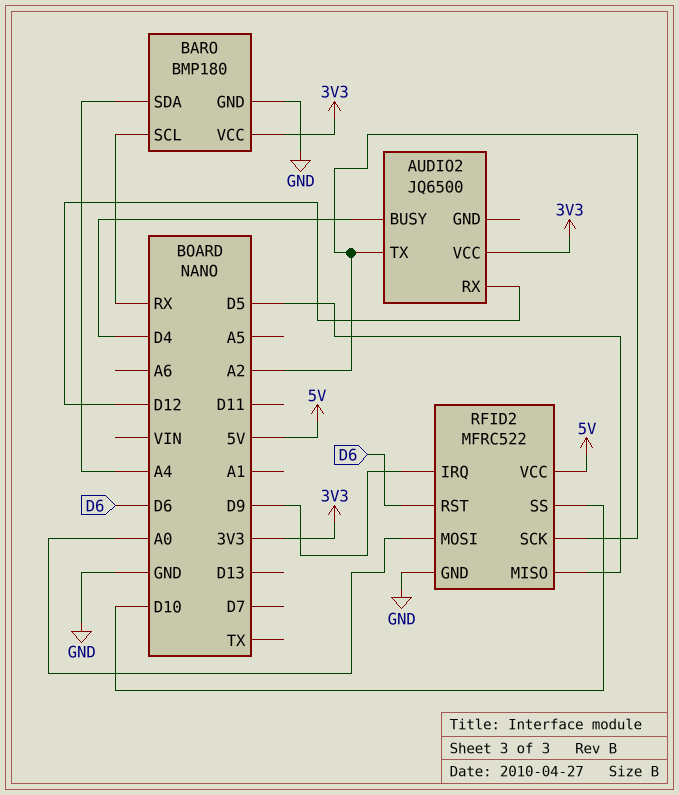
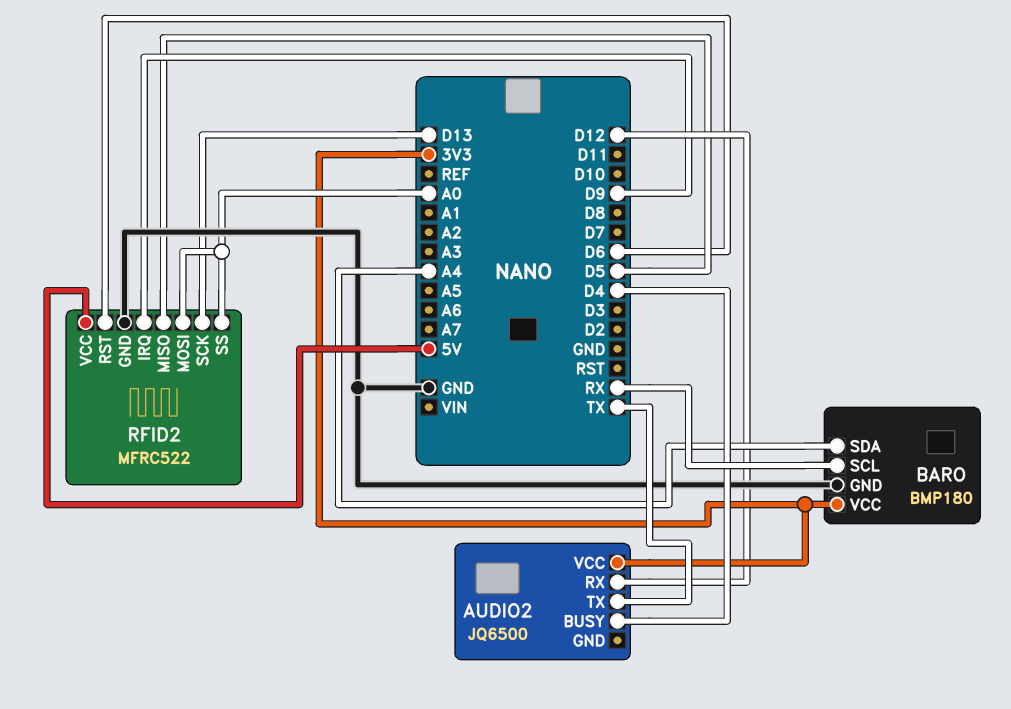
AUDIO2 pin TX: A2 -> TX
RFID2 pin SCK: A2 -> D13
RFID2 pin SS: D10 -> A0

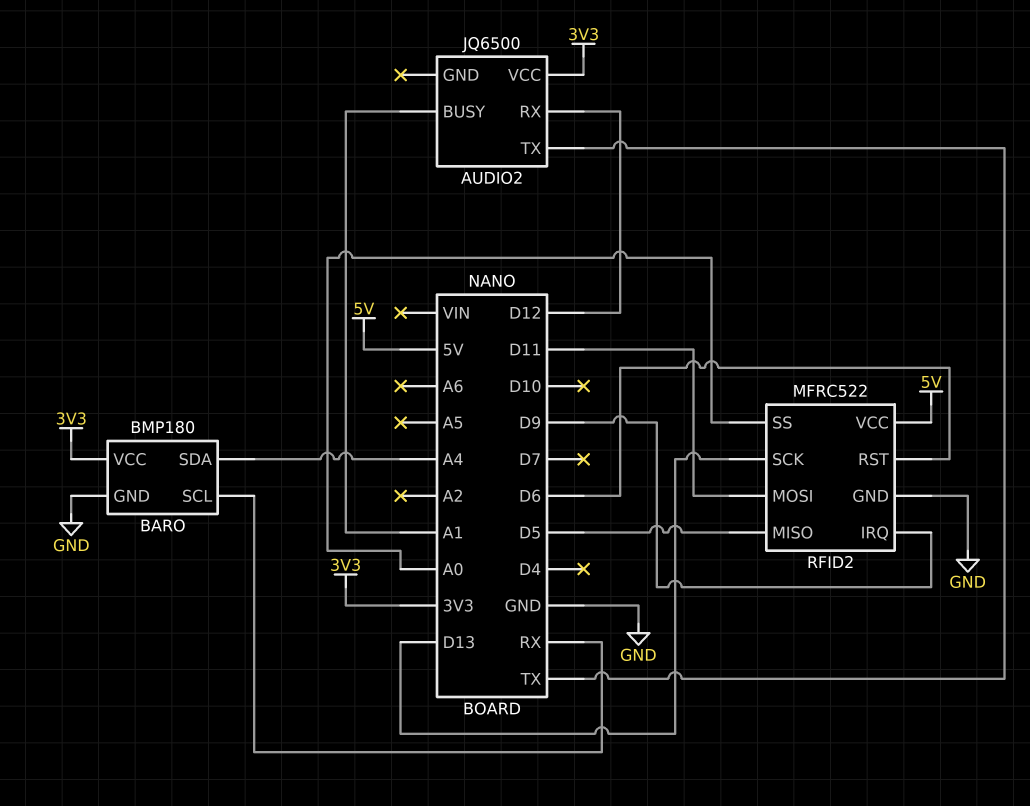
AUDIO2 pin BUSY: D4 -> A1
RFID2 pin MOSI: A0 -> D11

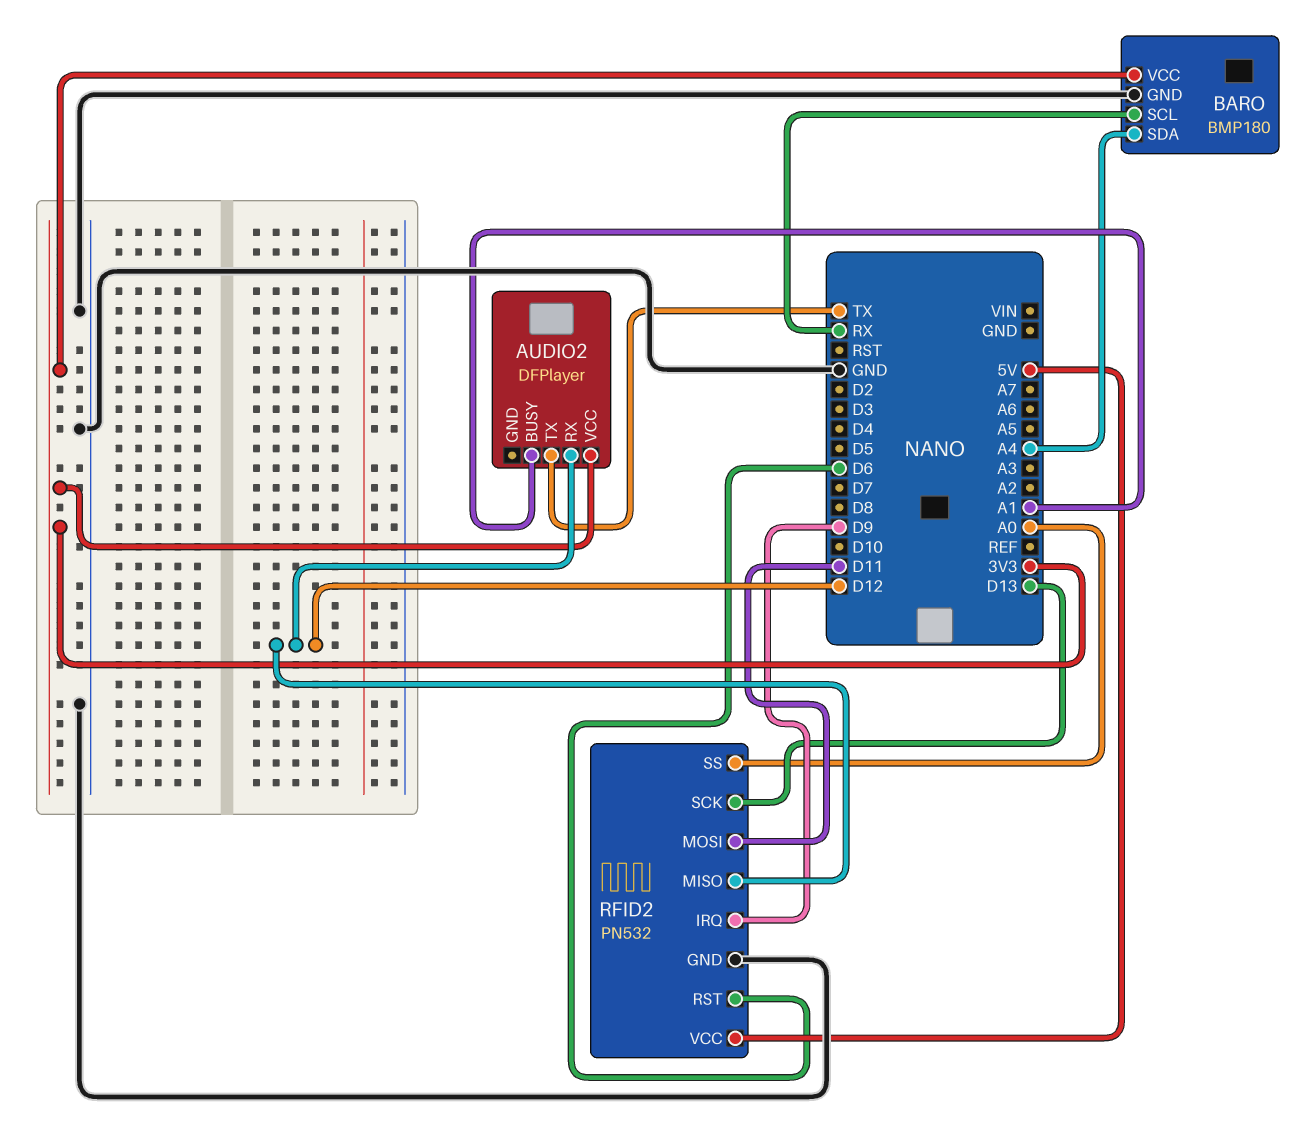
AUDIO2: JQ6500 -> DFPlayer
RFID2: MFRC522 -> PN532
RFID2 pin MISO: D5 -> D12

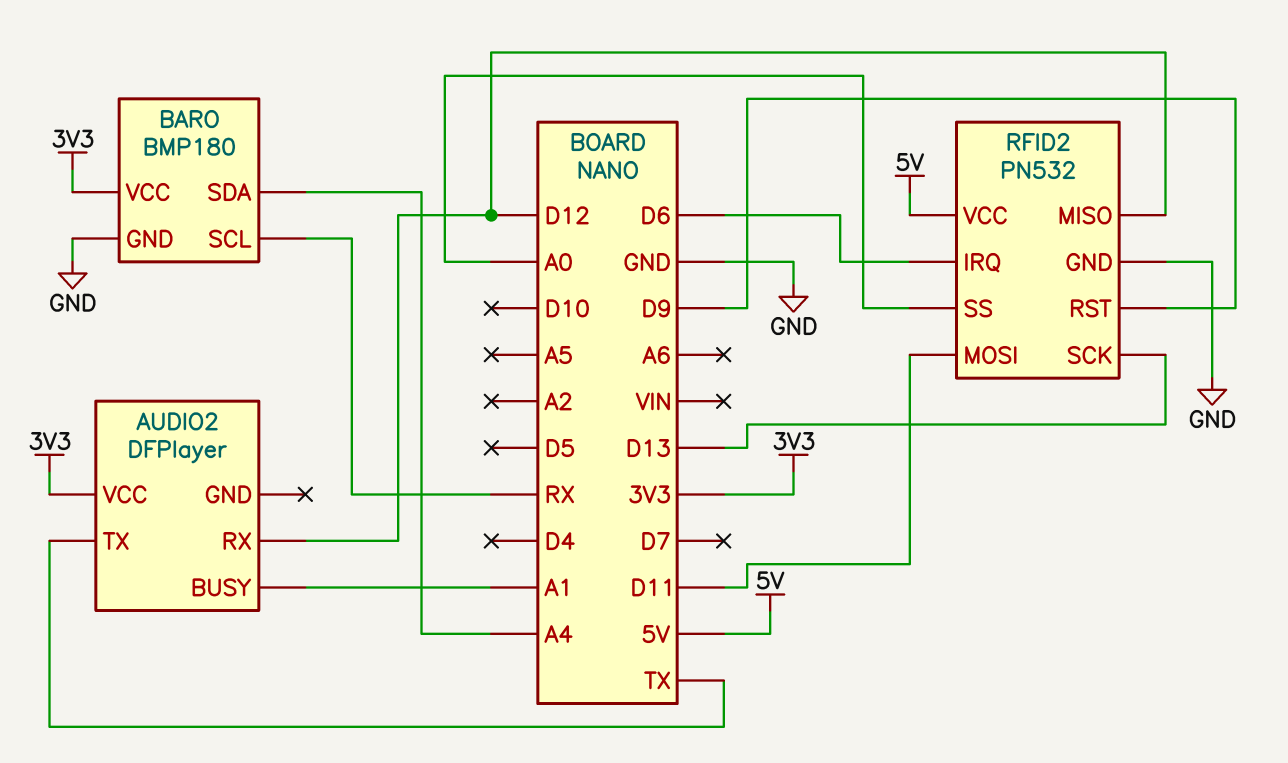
RFID2 pin IRQ: D9 -> D6
RFID2 pin RST: D6 -> D9

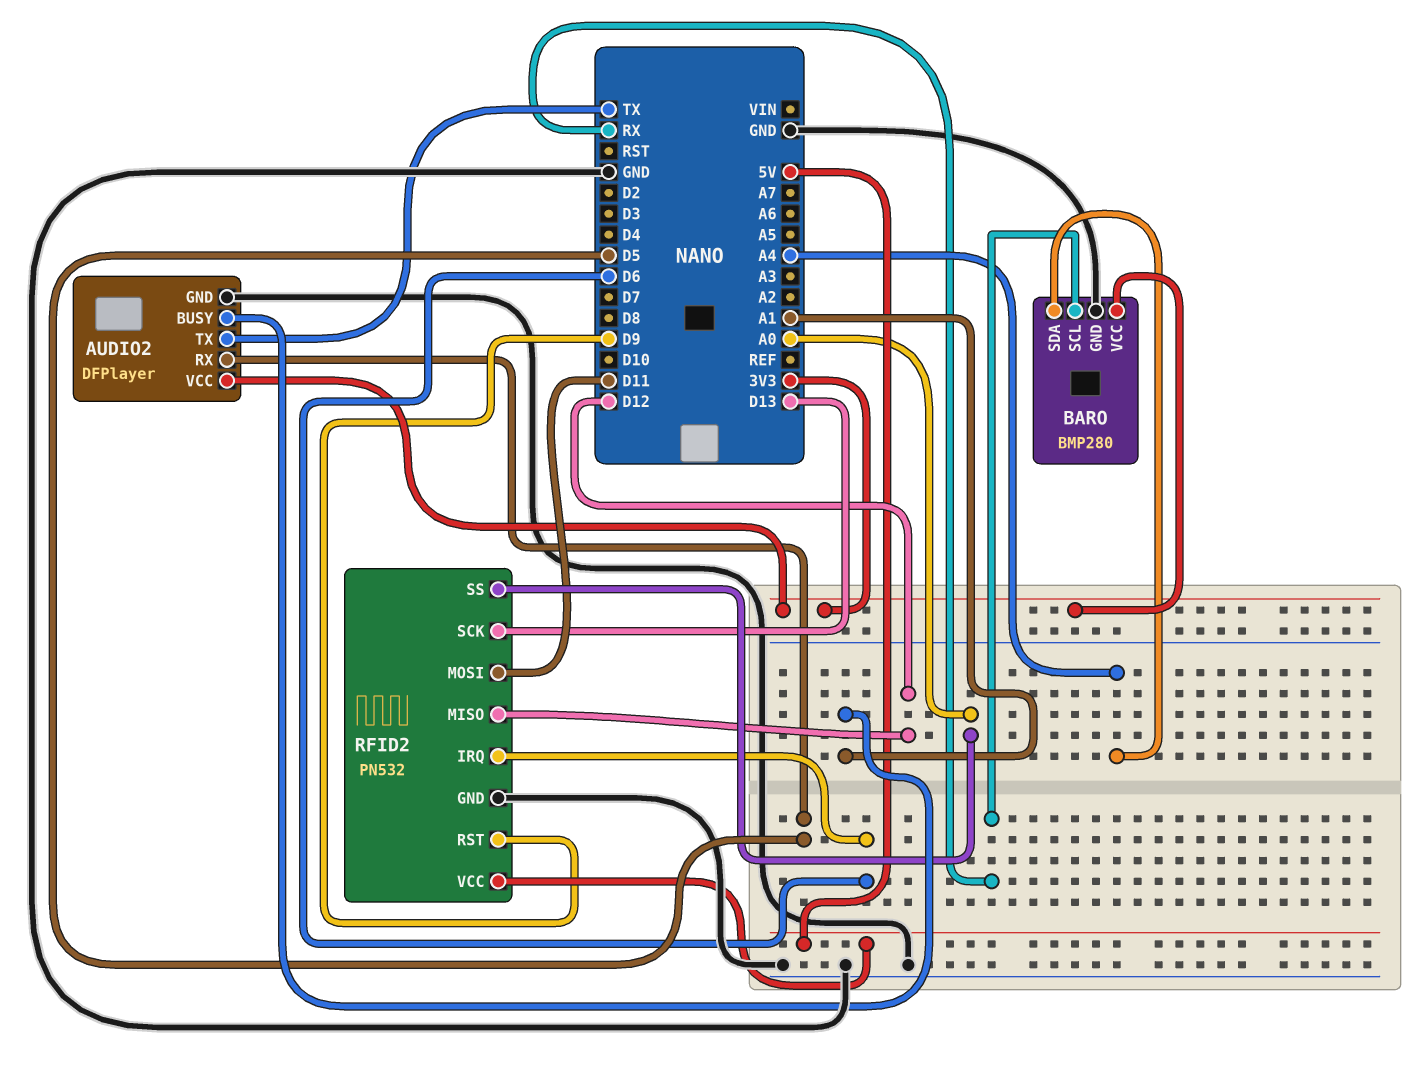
AUDIO2 pin GND: none -> GND
AUDIO2 pin RX: D12 -> D5
BARO: BMP180 -> BMP280

